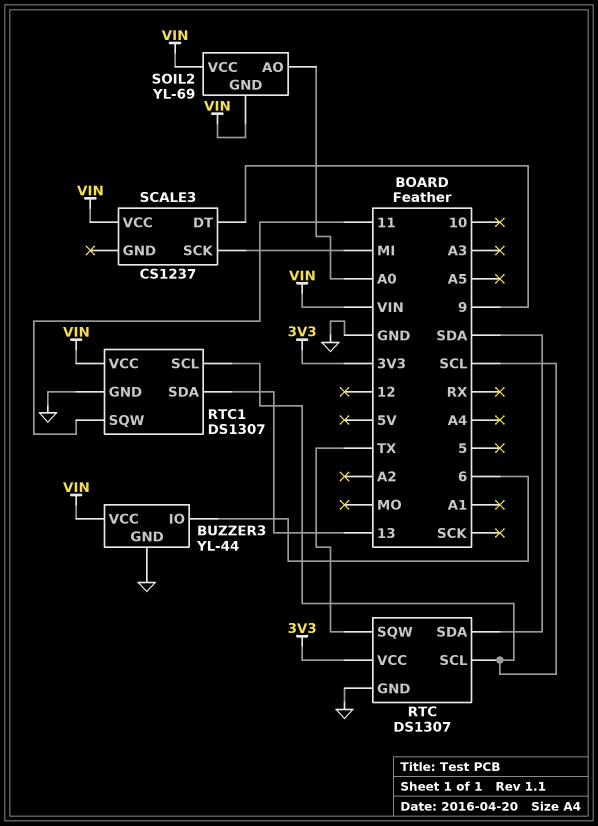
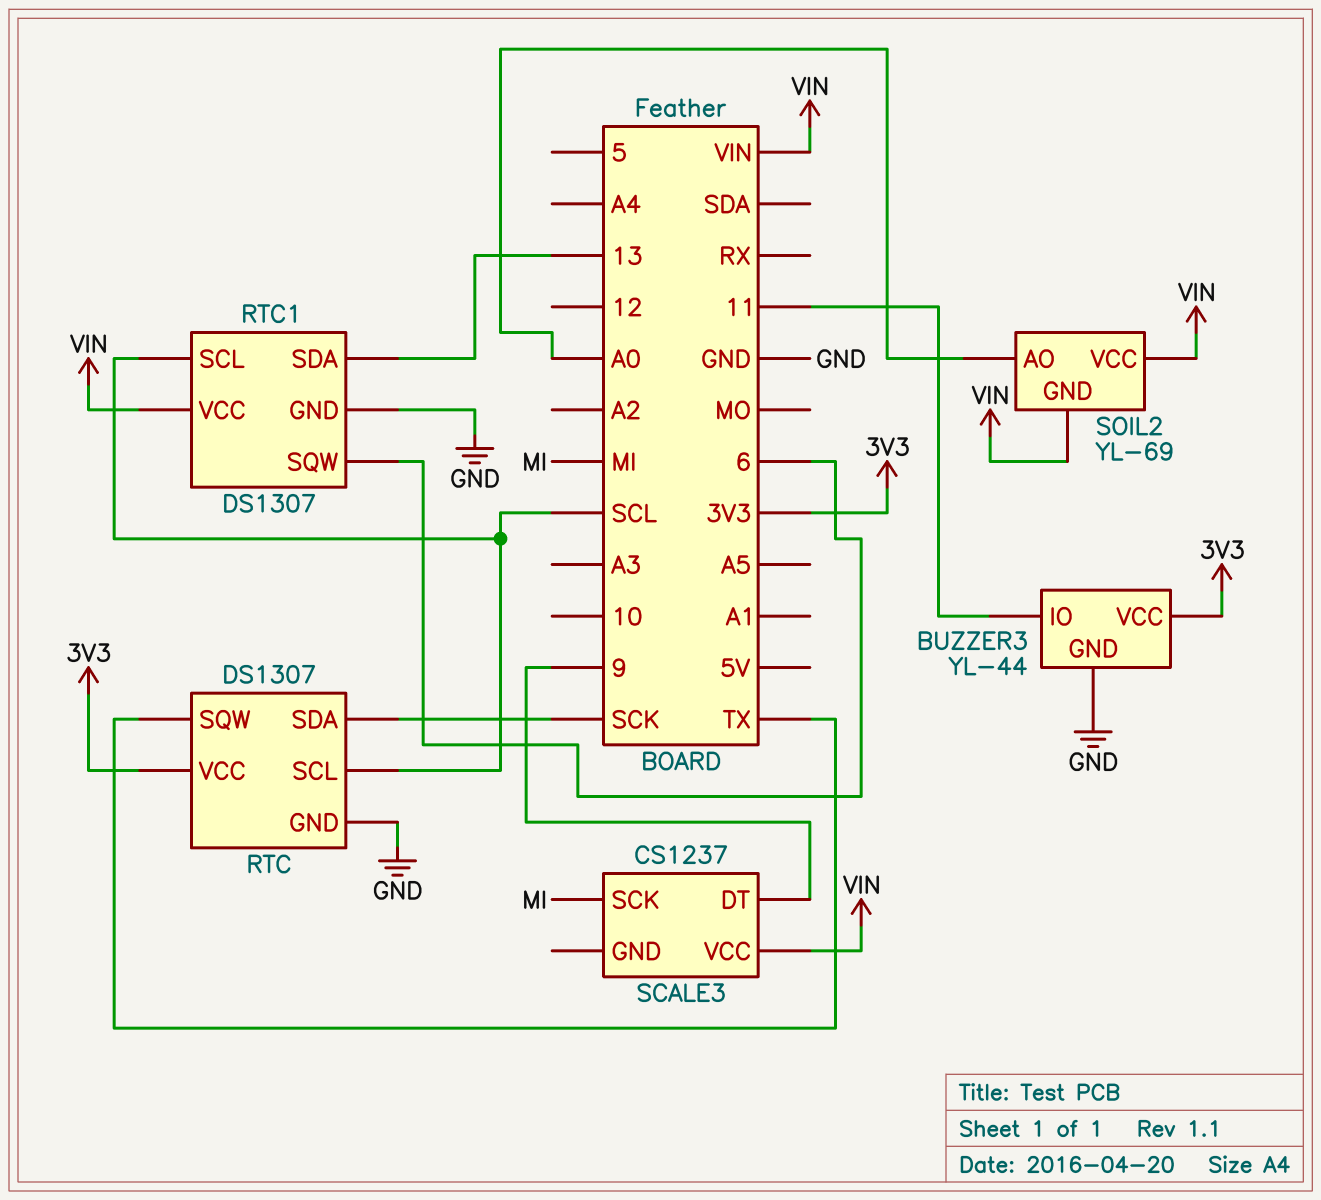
BUZZER3 pin IO: 6 -> 11
BUZZER3 pin VCC: VIN -> 3V3
RTC pin SDA: SDA -> SCK
RTC1 pin SQW: 11 -> 6

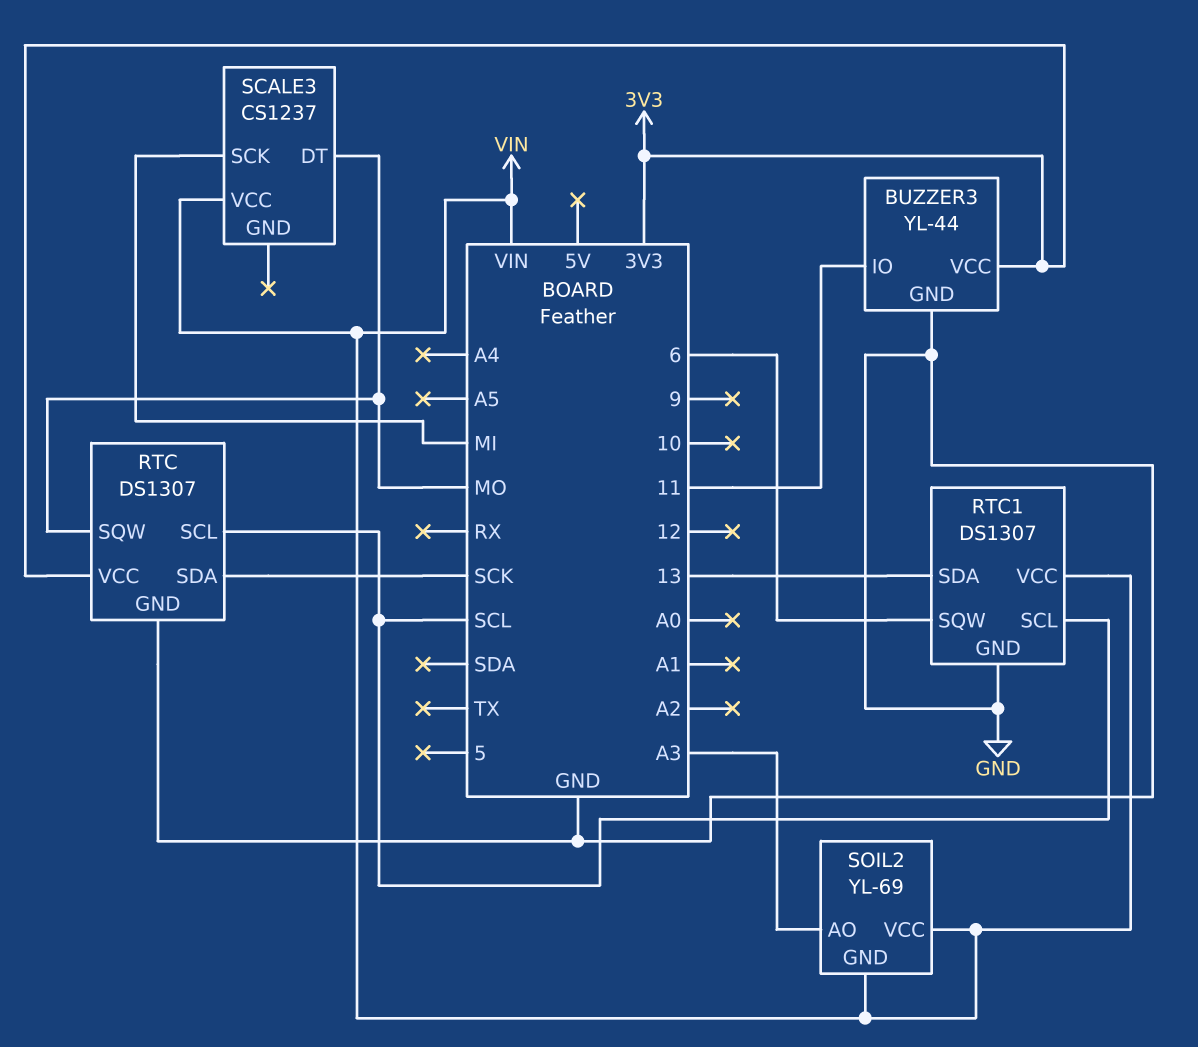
RTC pin SQW: TX -> MO
SCALE3 pin DT: 9 -> MO
SOIL2 pin AO: A0 -> A3

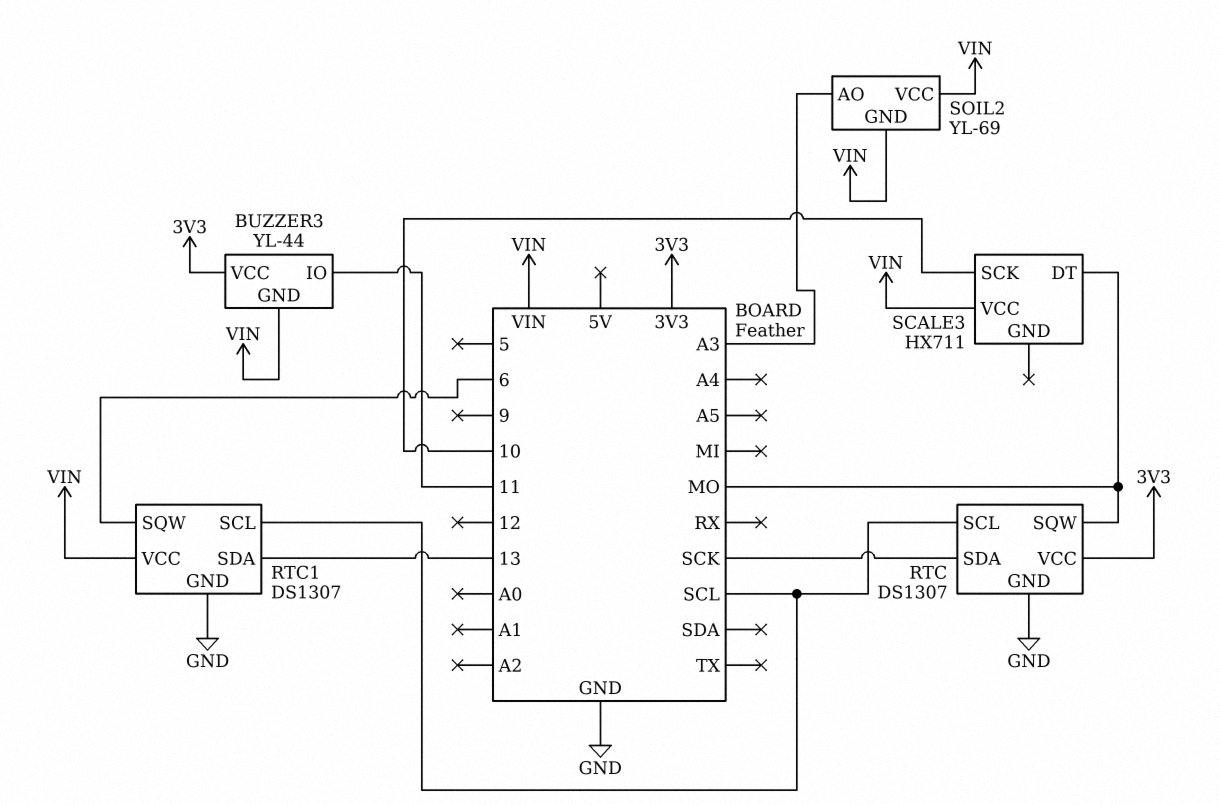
BUZZER3 pin GND: GND -> VIN
SCALE3: CS1237 -> HX711
SCALE3 pin SCK: MI -> 10

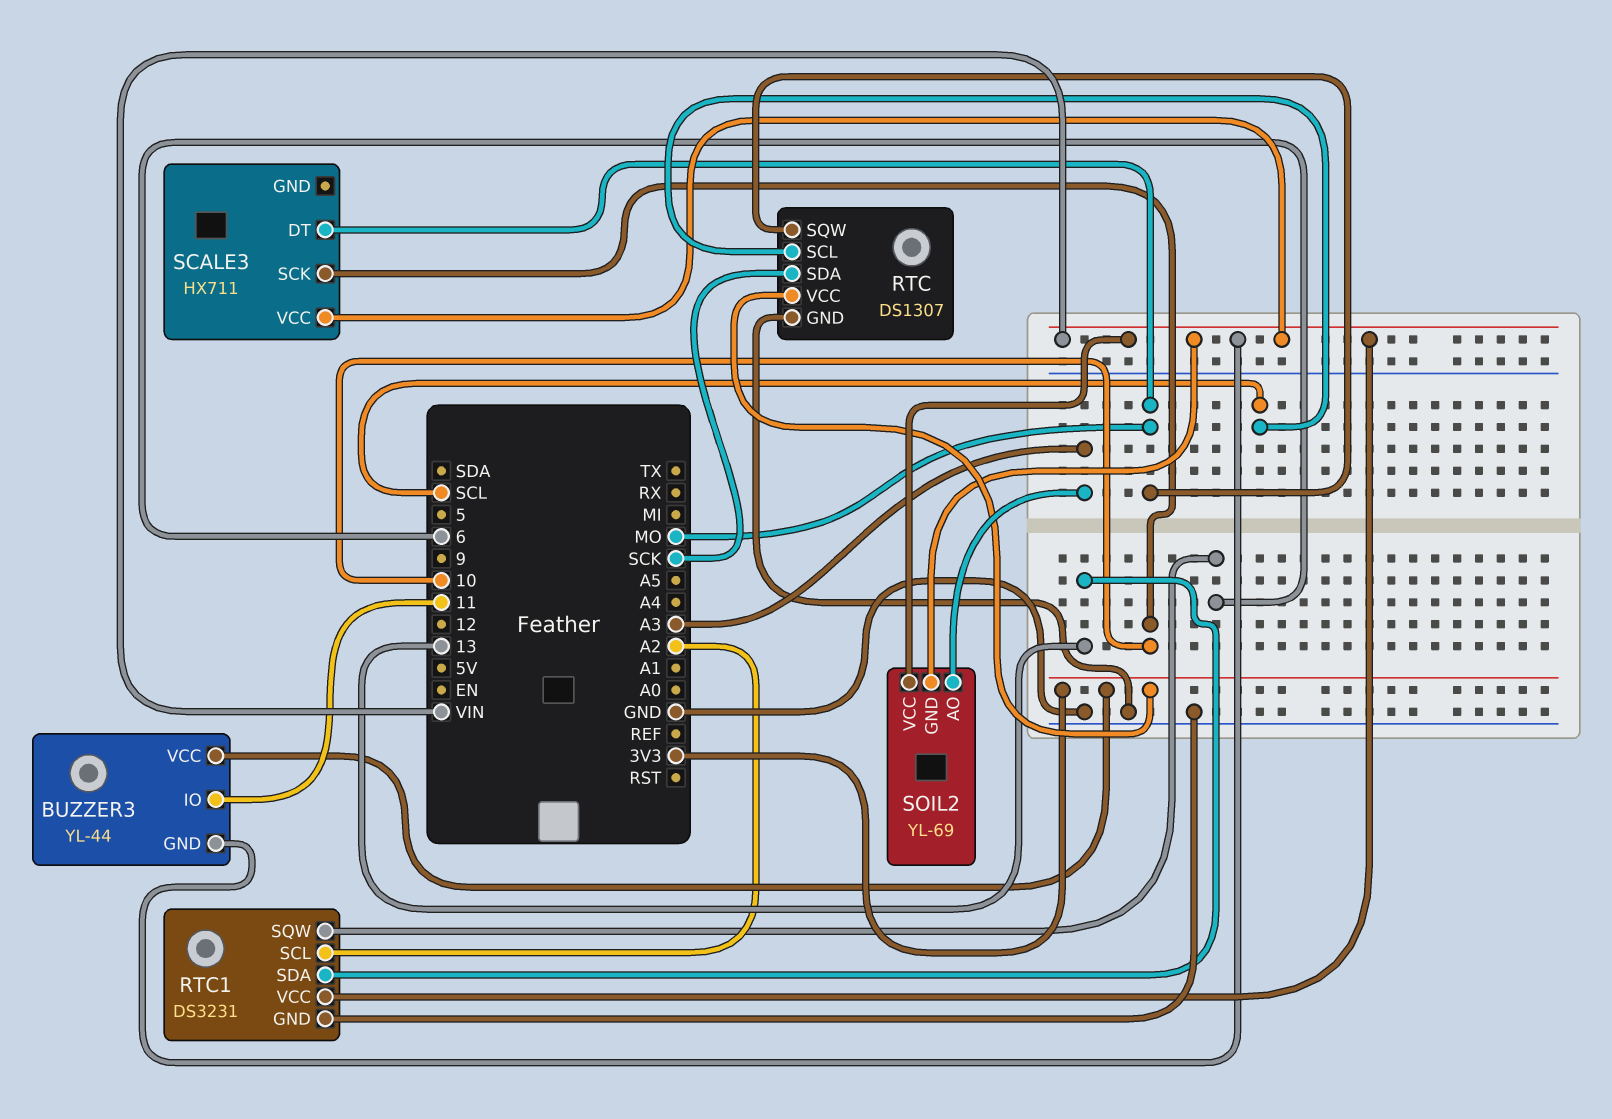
RTC1: DS1307 -> DS3231
RTC1 pin SCL: SCL -> A2

